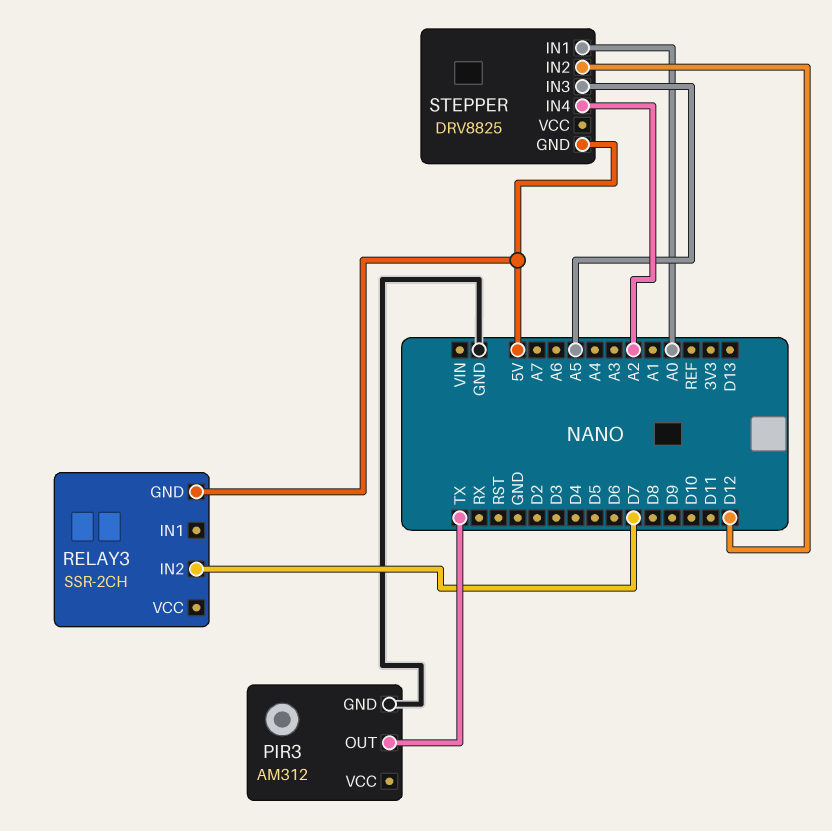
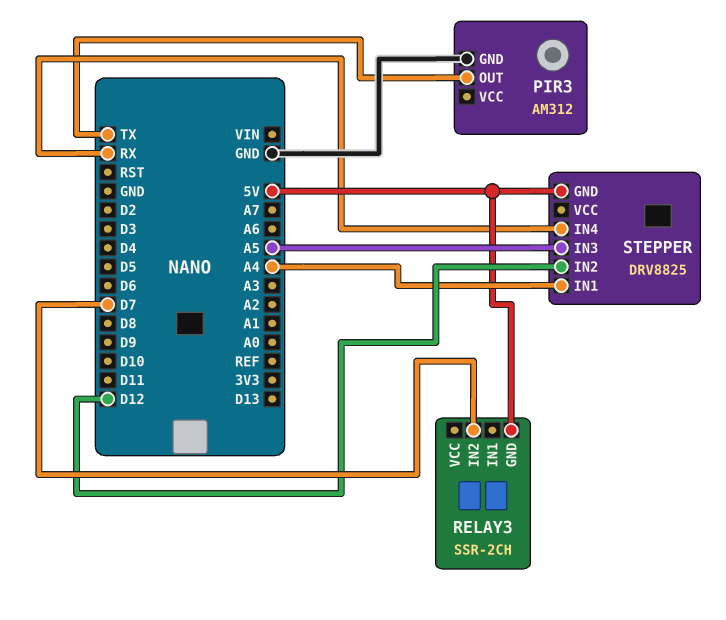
STEPPER pin IN1: A0 -> A4
STEPPER pin IN4: A2 -> RX

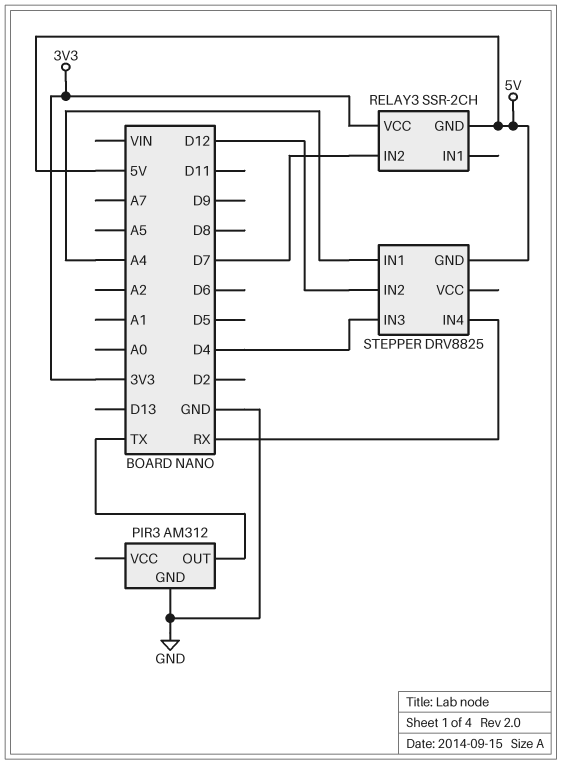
RELAY3 pin VCC: none -> 3V3
STEPPER pin IN3: A5 -> D4

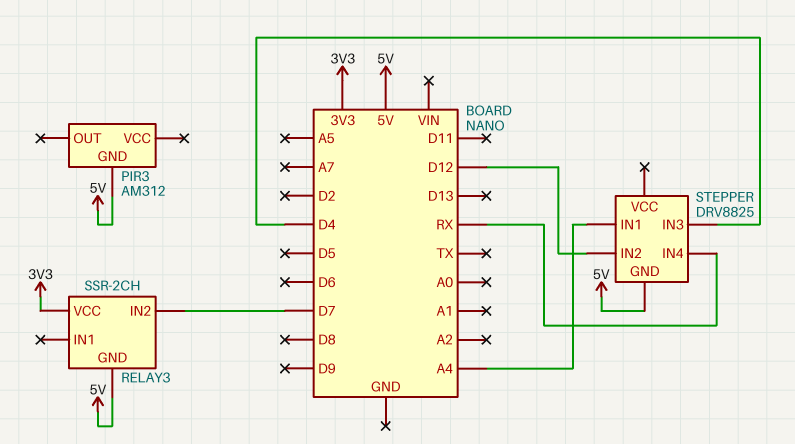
PIR3 pin GND: GND -> 5V
PIR3 pin OUT: TX -> none

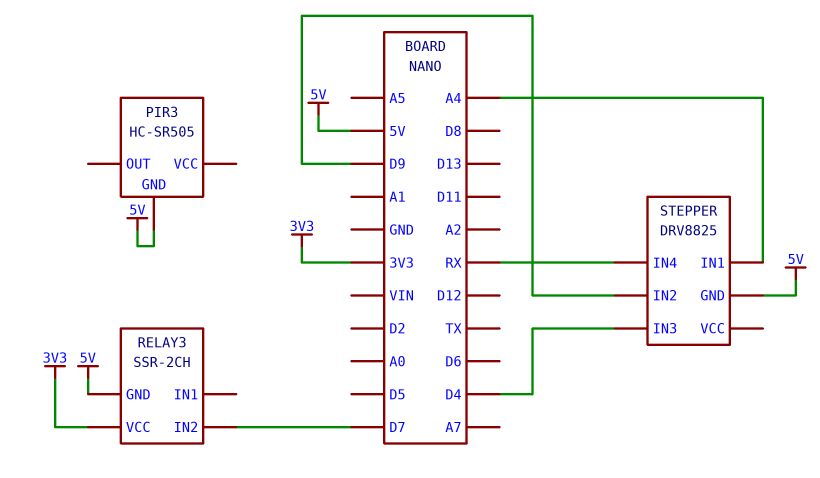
PIR3: AM312 -> HC-SR505
STEPPER pin IN2: D12 -> D9

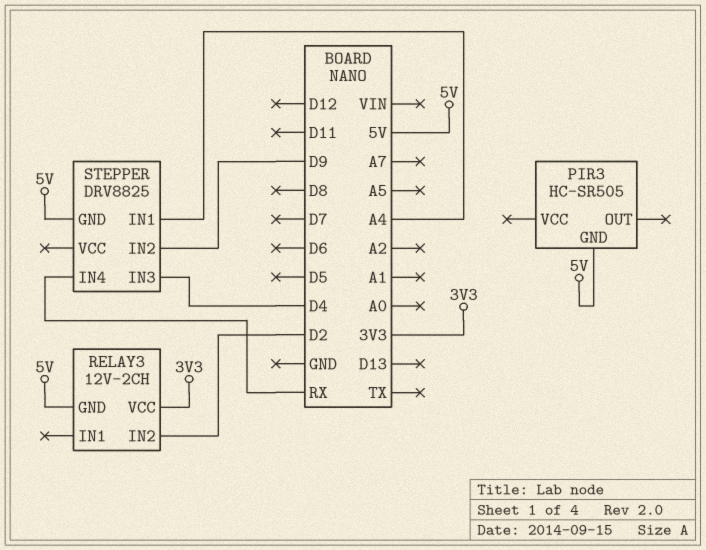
RELAY3: SSR-2CH -> 12V-2CH
RELAY3 pin IN2: D7 -> D2

